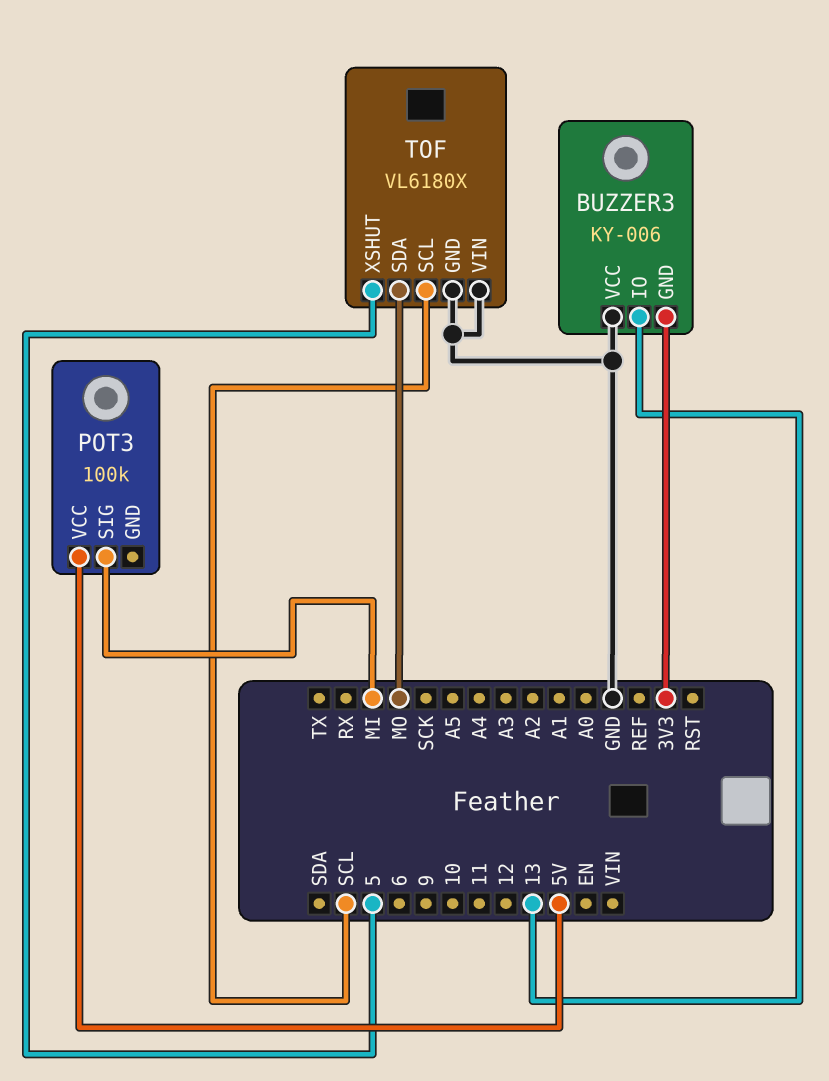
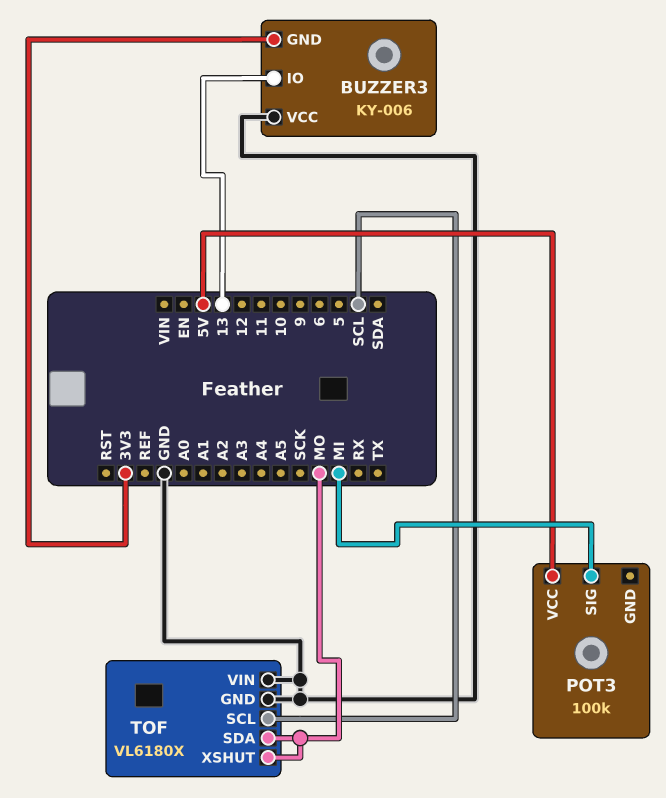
TOF pin XSHUT: 5 -> MO

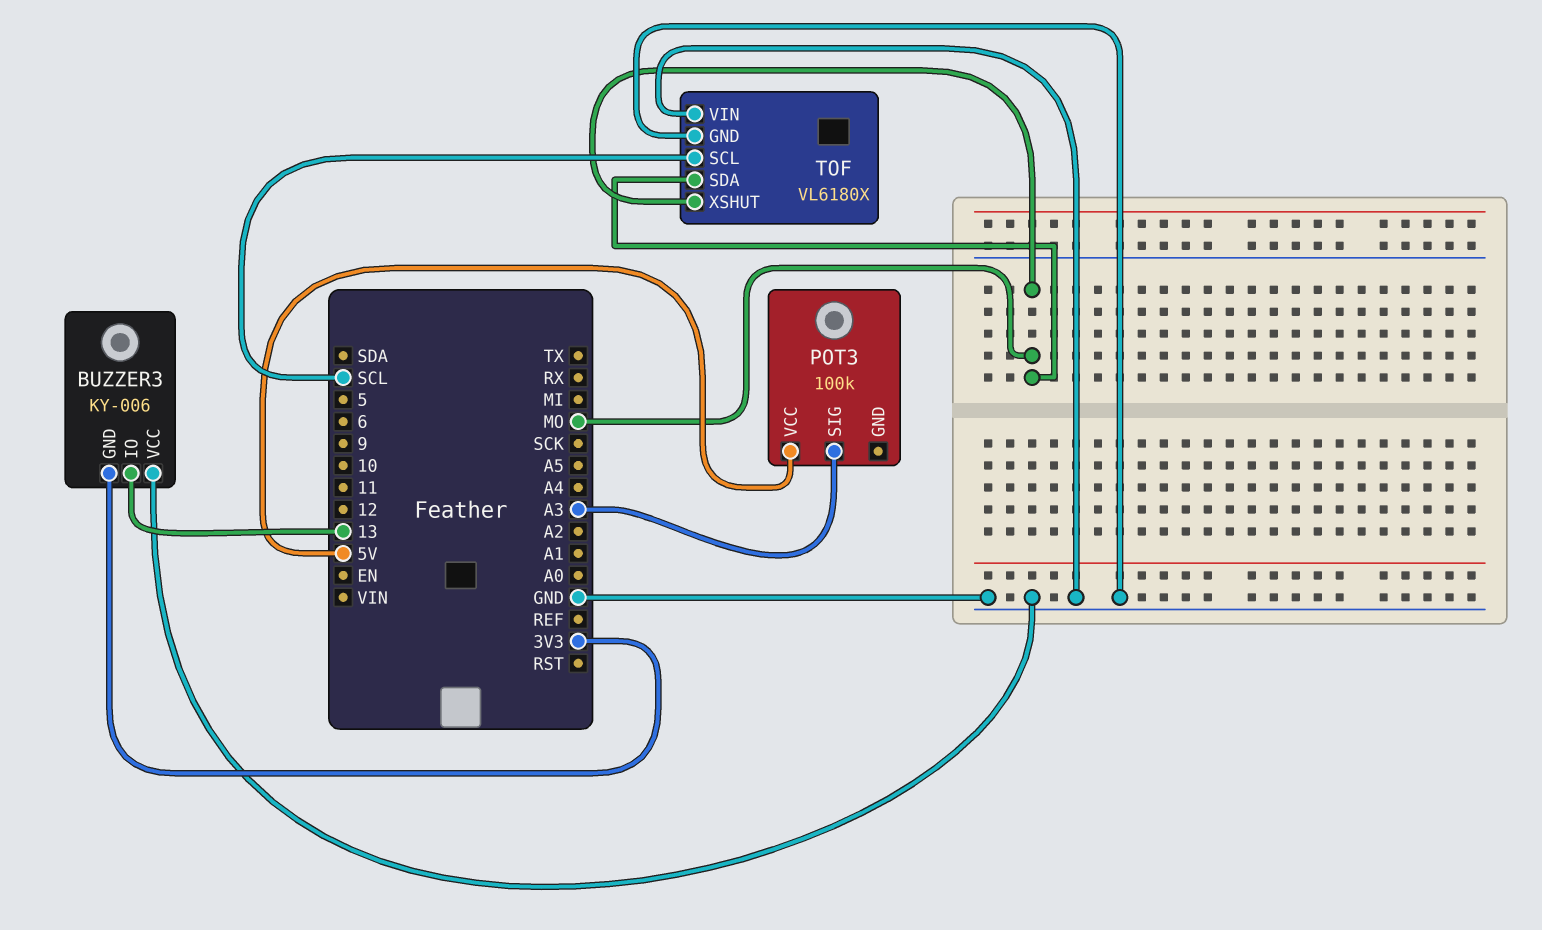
POT3 pin SIG: MI -> A3

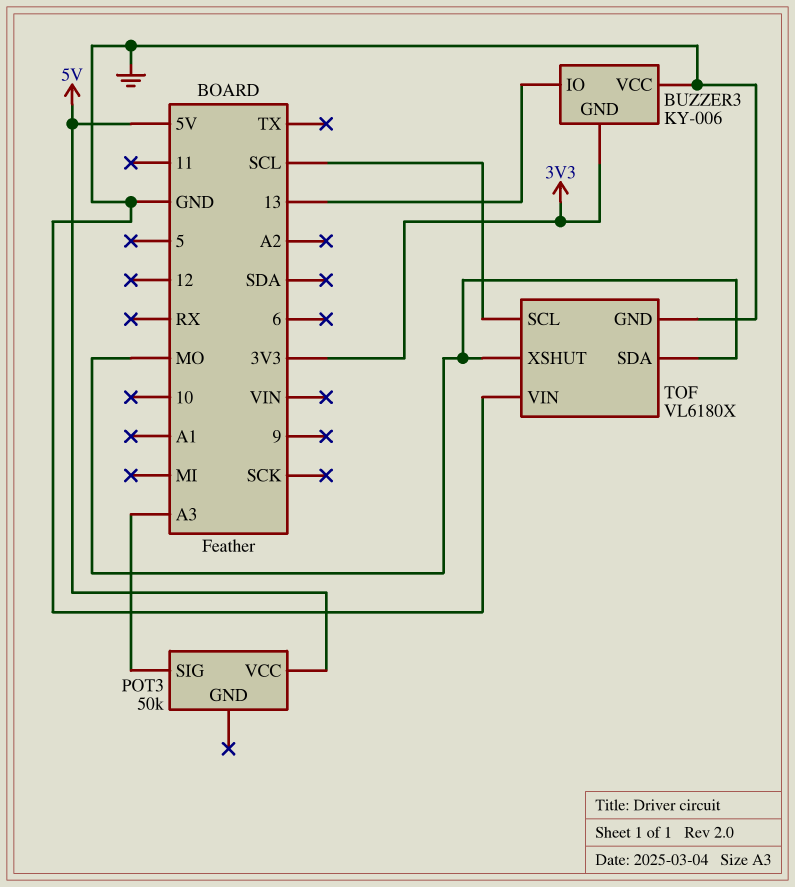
POT3: 100k -> 50k

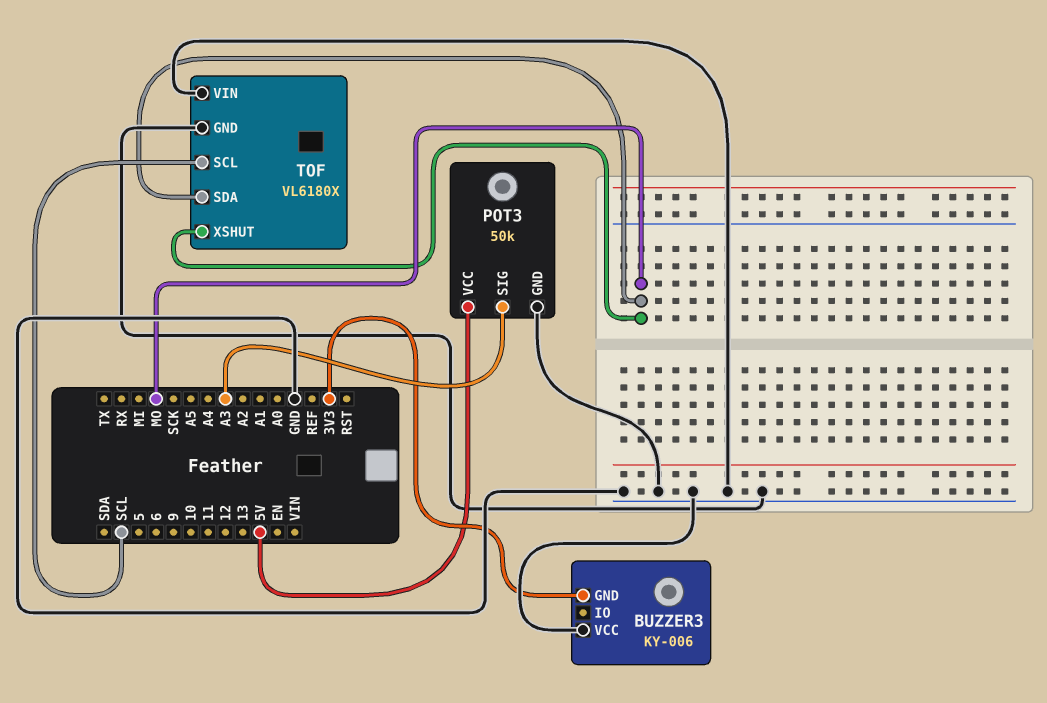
BUZZER3 pin IO: 13 -> none
POT3 pin GND: none -> GND

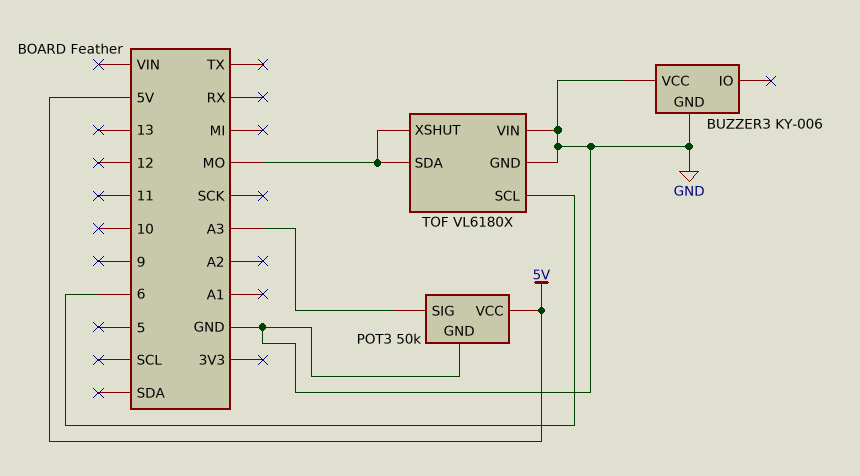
BUZZER3 pin GND: 3V3 -> GND
TOF pin SCL: SCL -> 6

